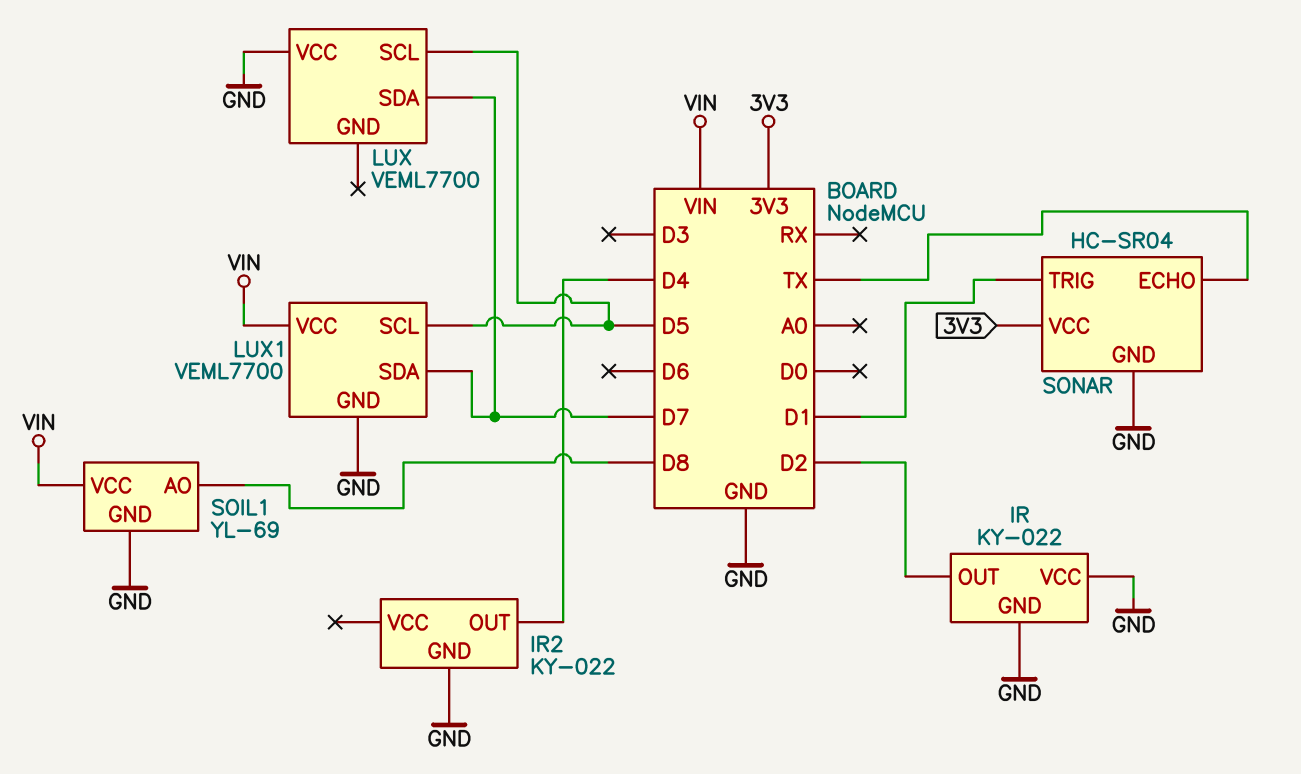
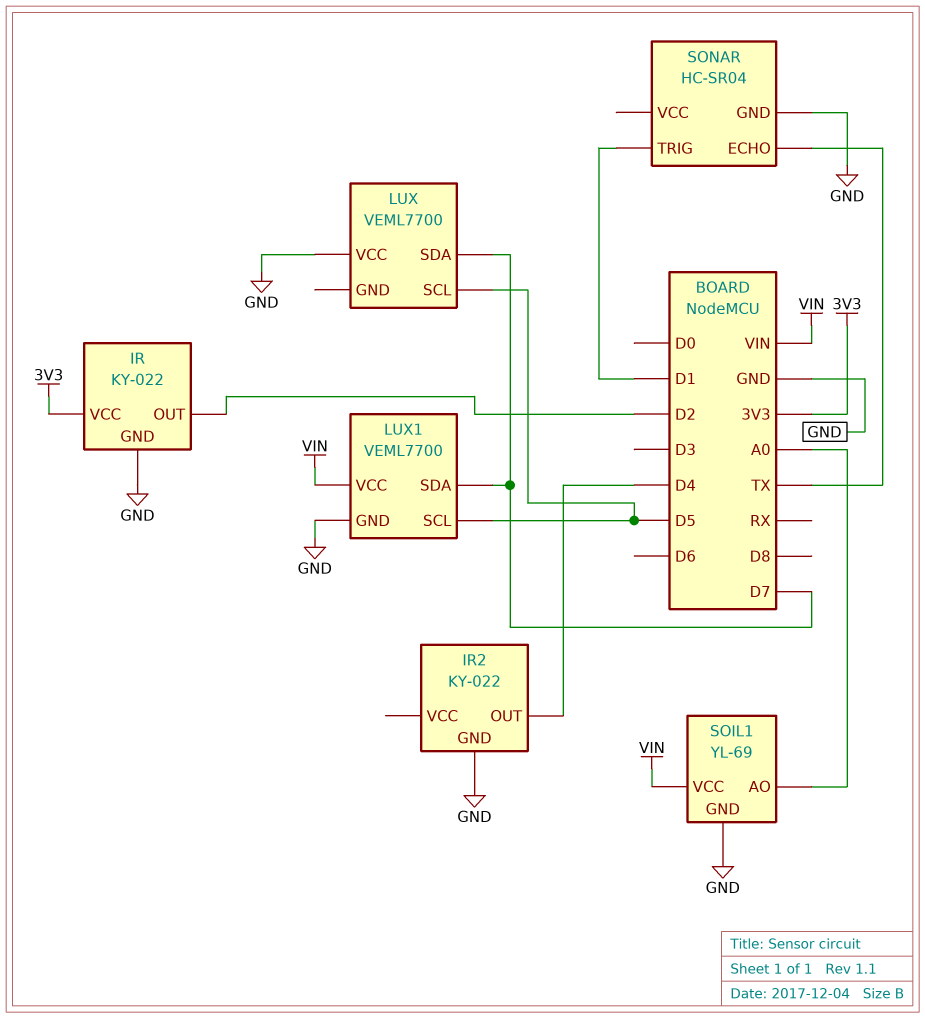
IR pin VCC: GND -> 3V3
SOIL1 pin AO: D8 -> A0
SONAR pin VCC: 3V3 -> none

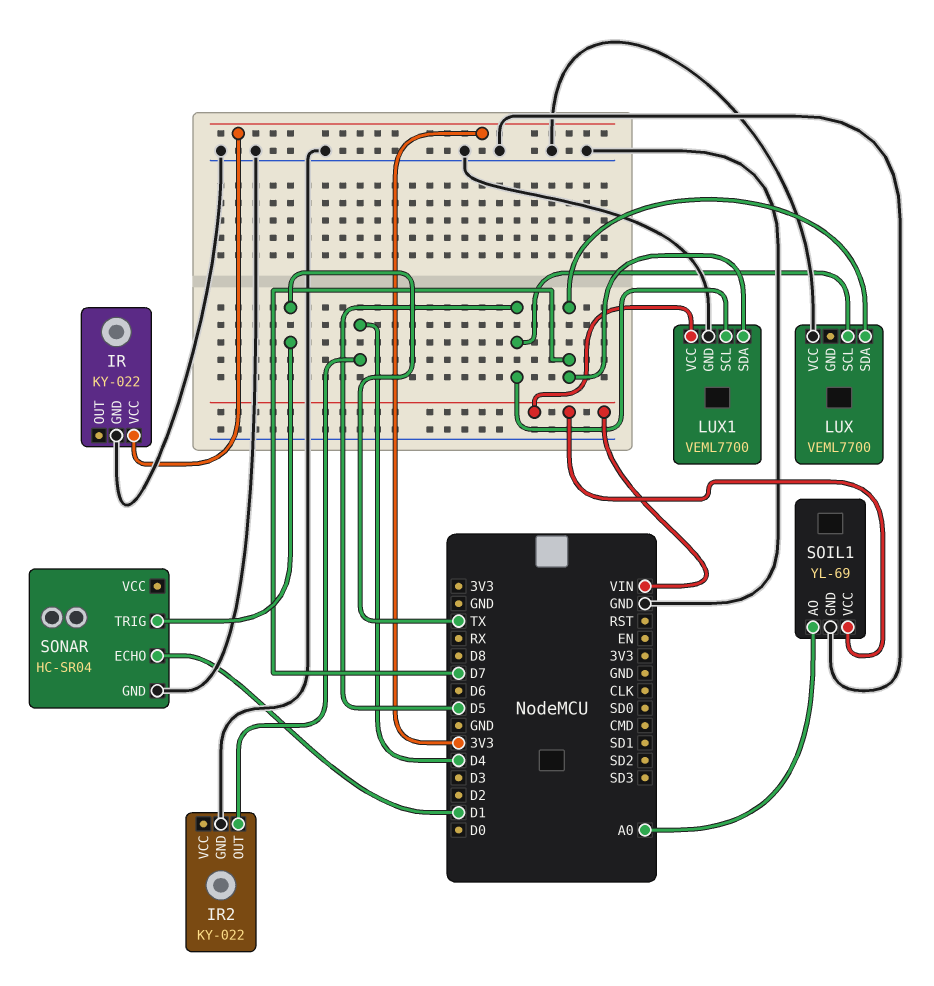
IR pin OUT: D2 -> none
SONAR pin ECHO: TX -> D1
SONAR pin TRIG: D1 -> TX

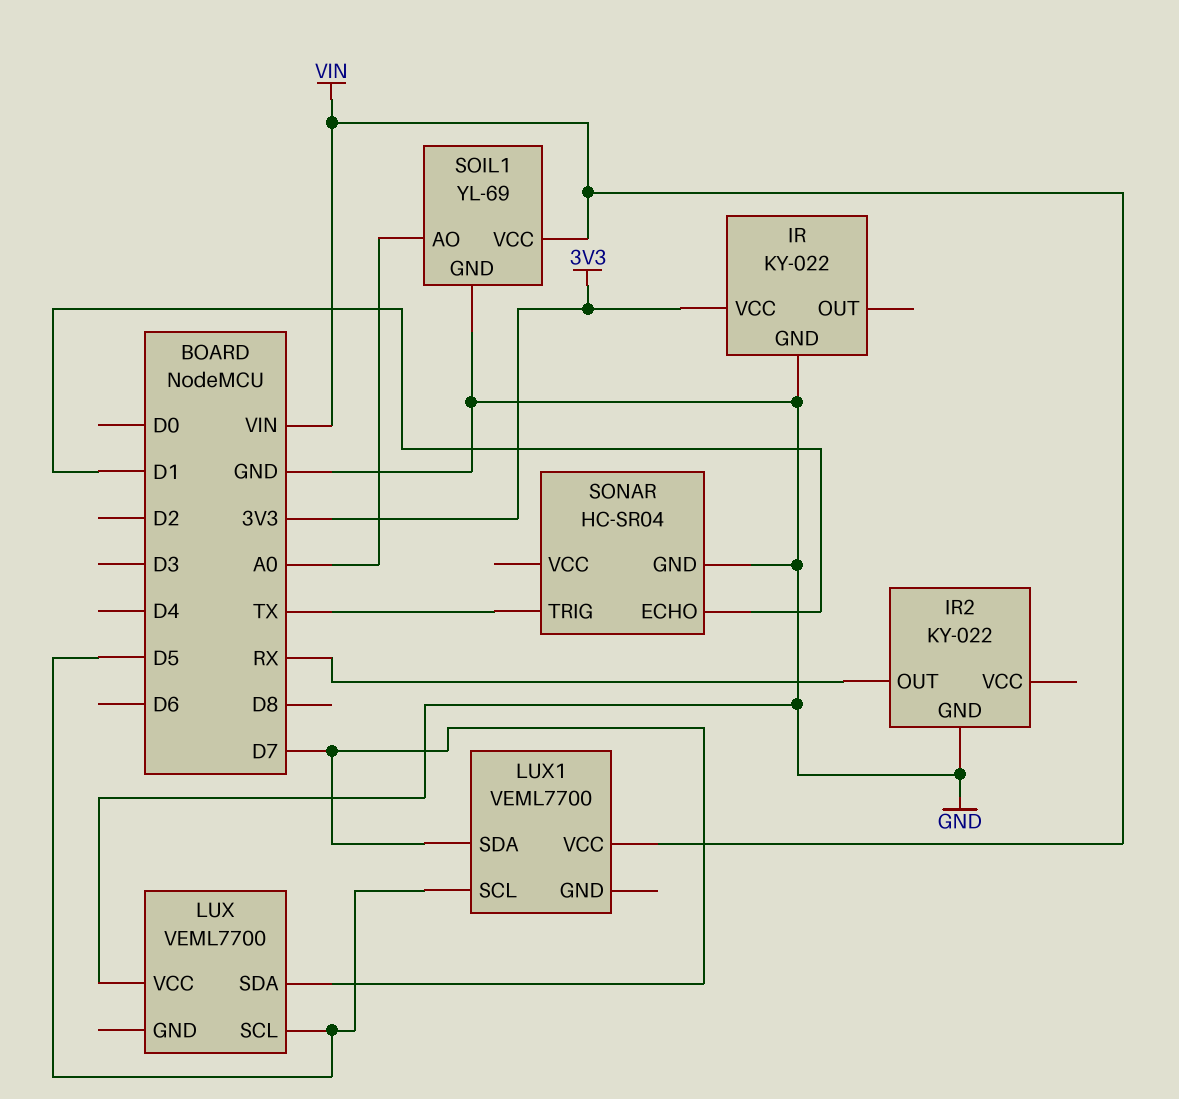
IR2 pin OUT: D4 -> RX
LUX1 pin GND: GND -> none

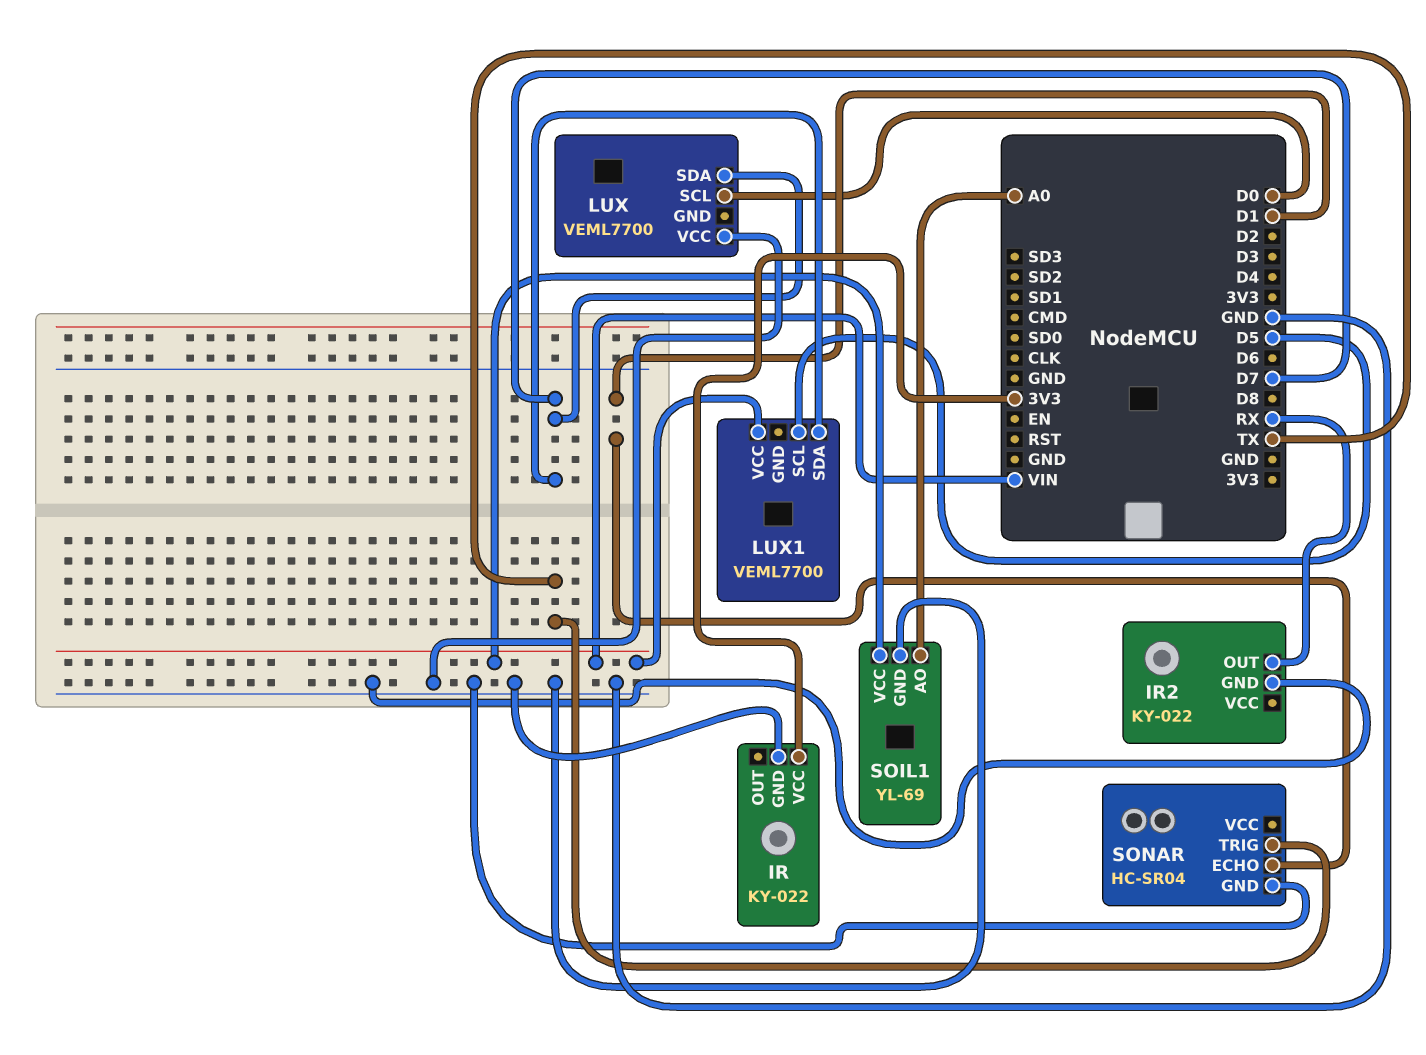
LUX pin SCL: D5 -> D0

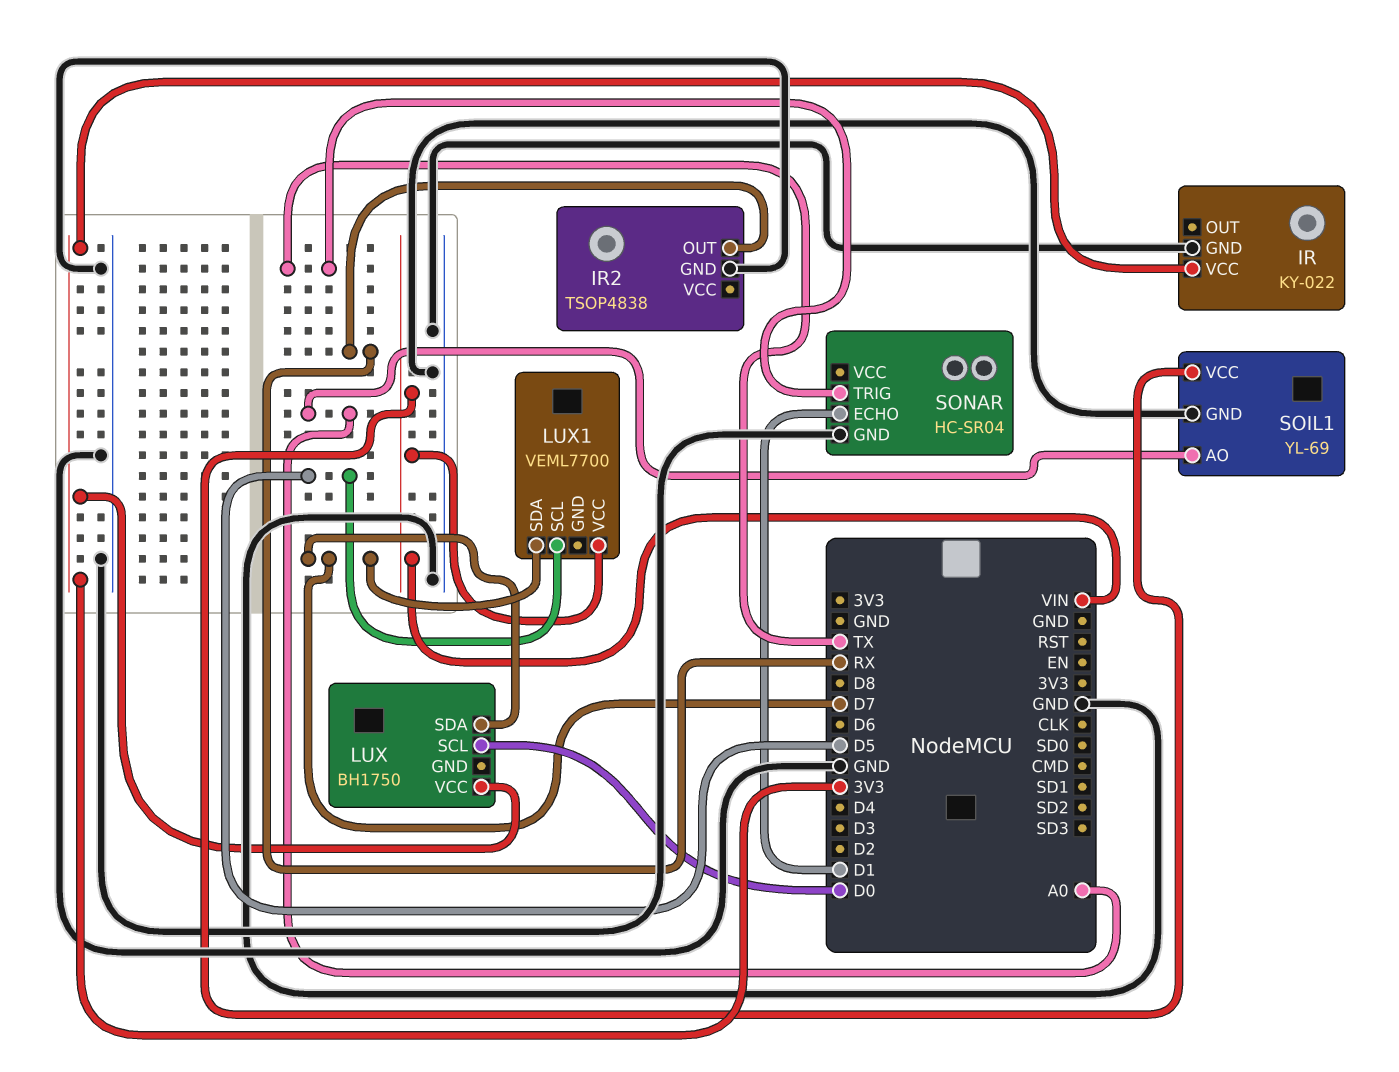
IR2: KY-022 -> TSOP4838
LUX: VEML7700 -> BH1750
LUX pin VCC: GND -> 3V3

